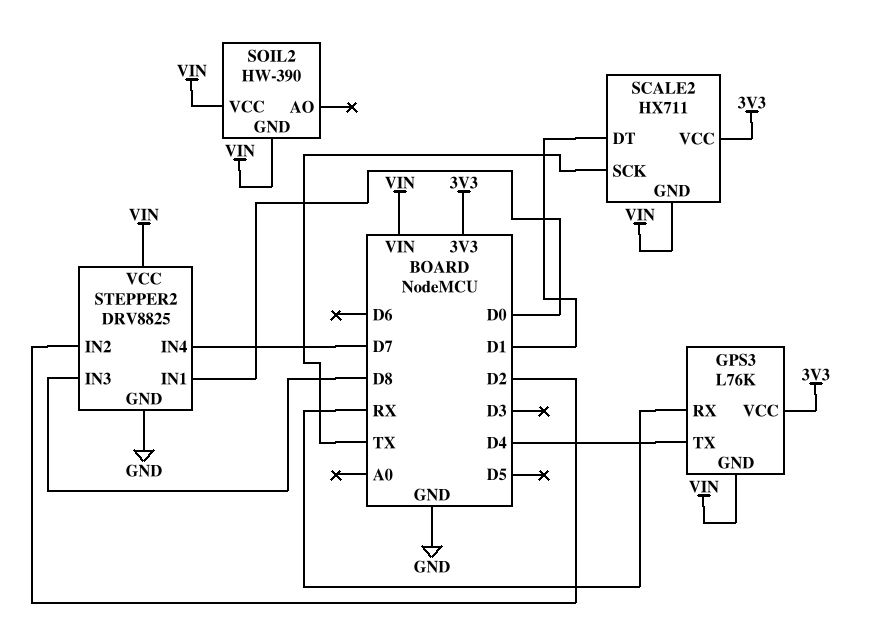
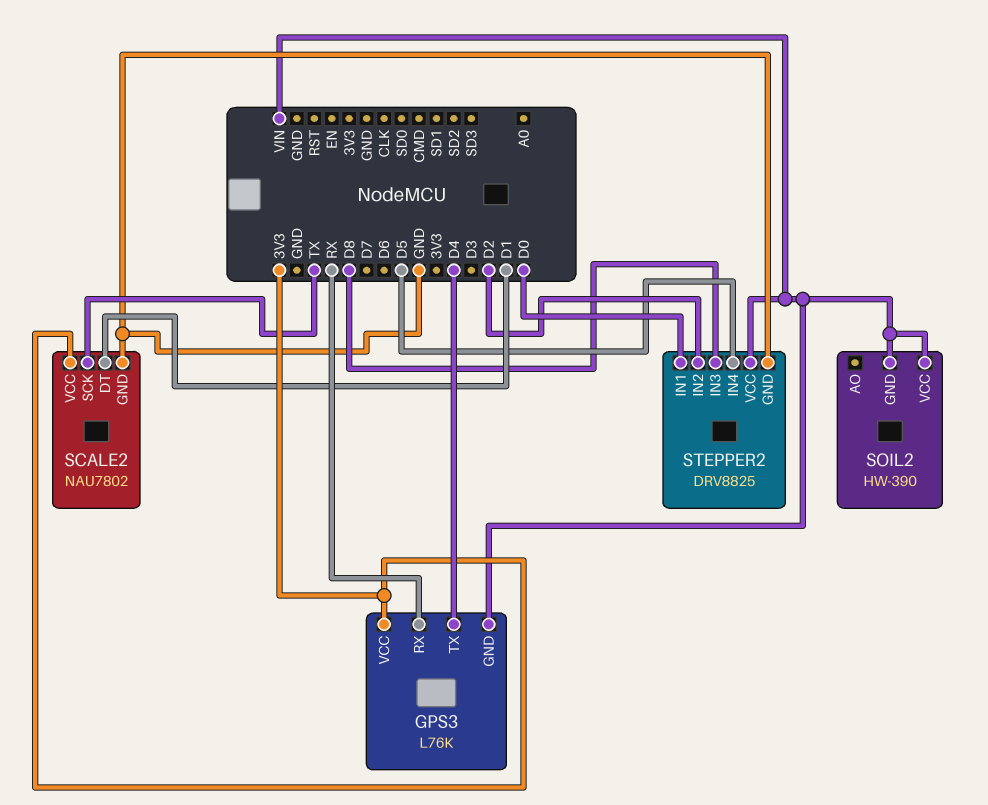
SCALE2: HX711 -> NAU7802
SCALE2 pin GND: VIN -> GND
STEPPER2 pin IN4: D7 -> D5

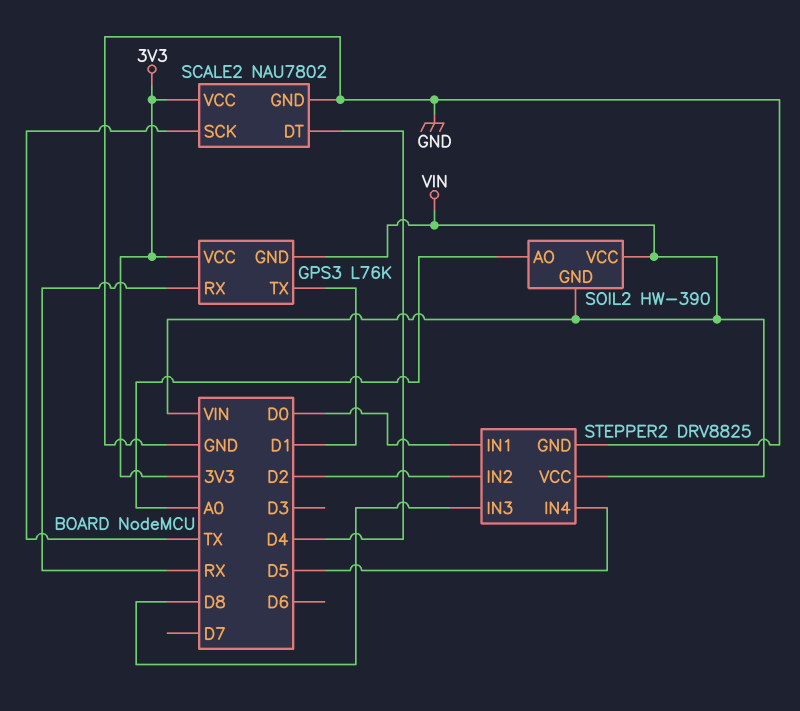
GPS3 pin TX: D4 -> D1
SCALE2 pin DT: D1 -> D4
SOIL2 pin AO: none -> A0

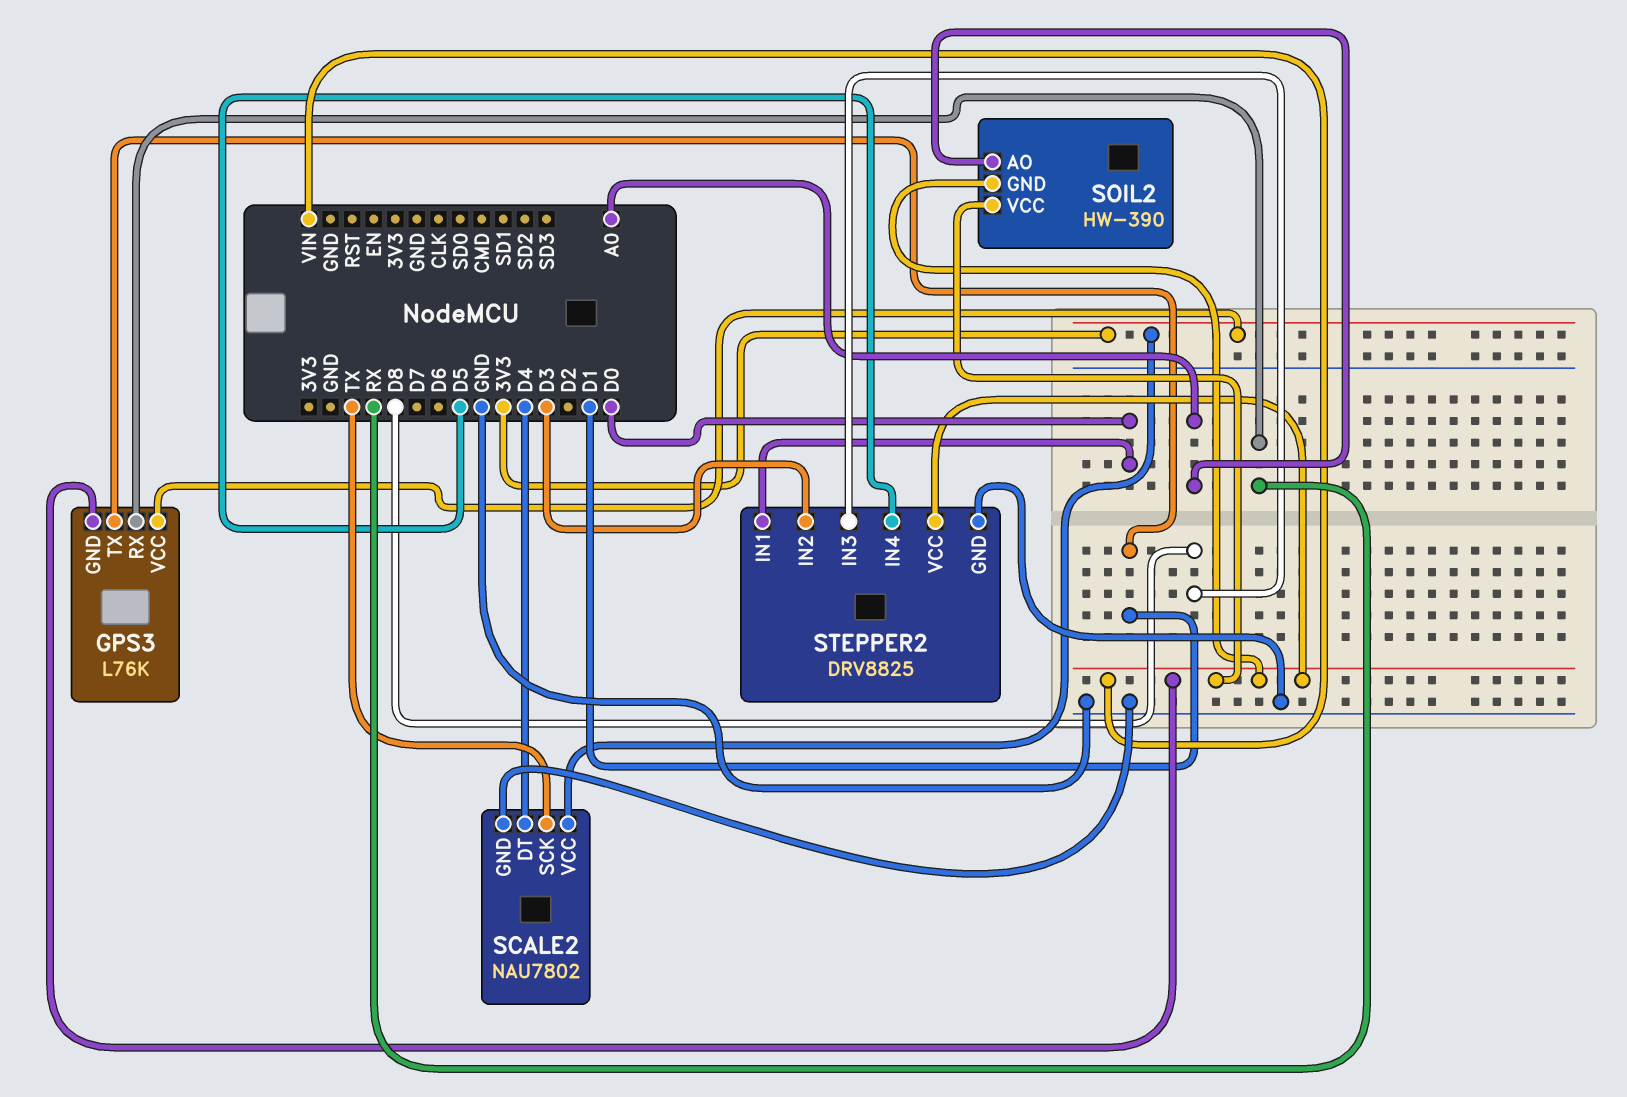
STEPPER2 pin IN2: D2 -> D3

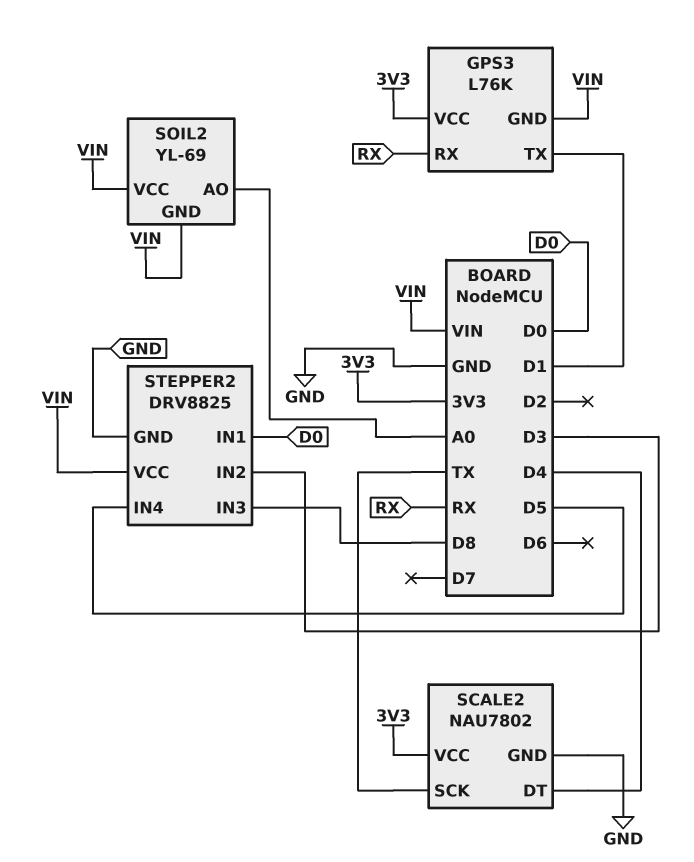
SOIL2: HW-390 -> YL-69

